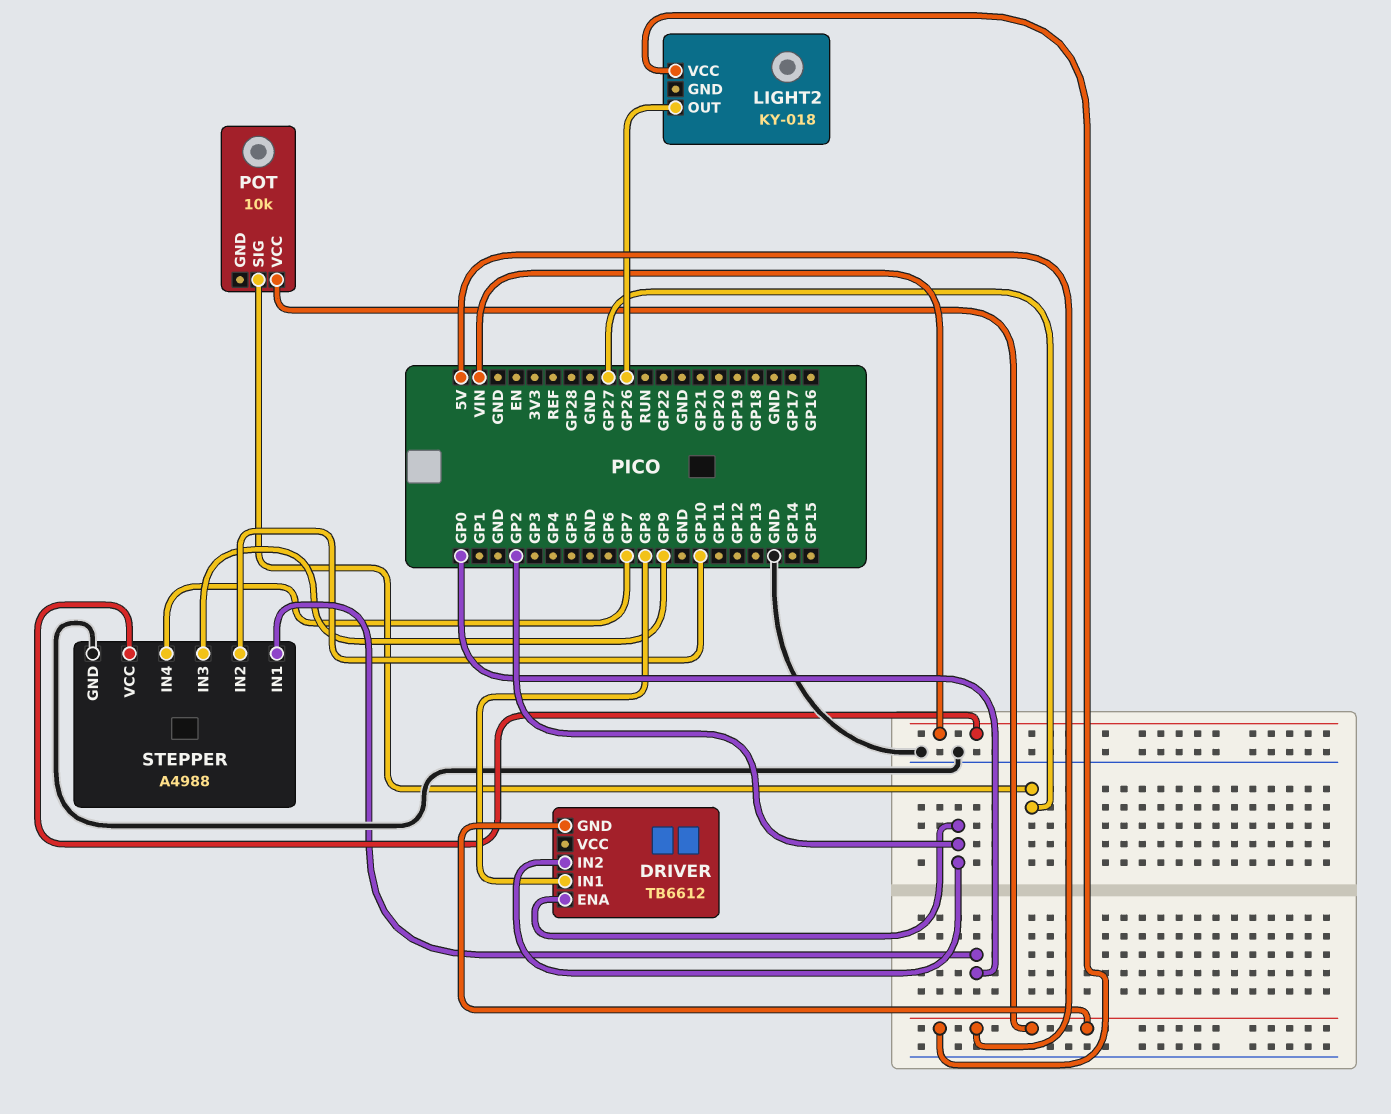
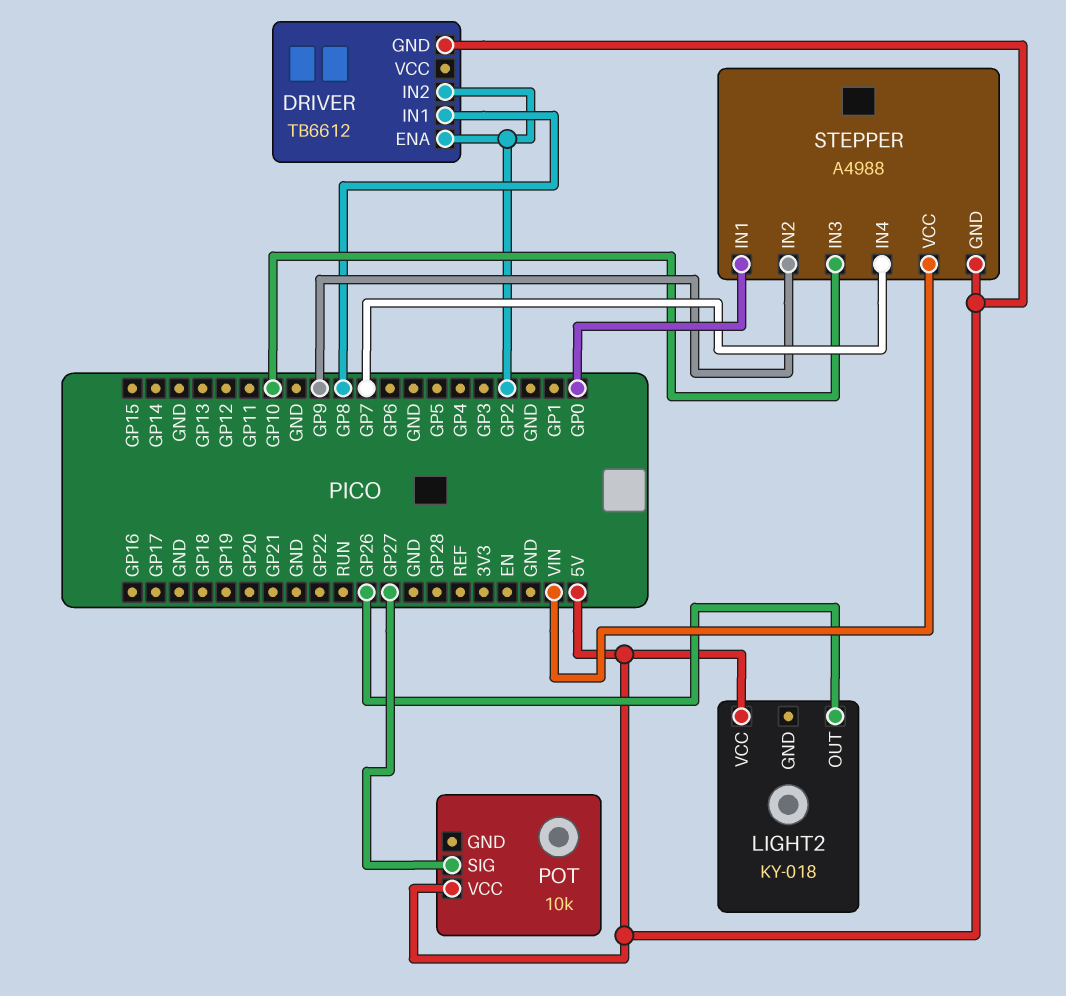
STEPPER pin GND: GND -> 5V
STEPPER pin IN2: GP10 -> GP9
STEPPER pin IN3: GP9 -> GP10

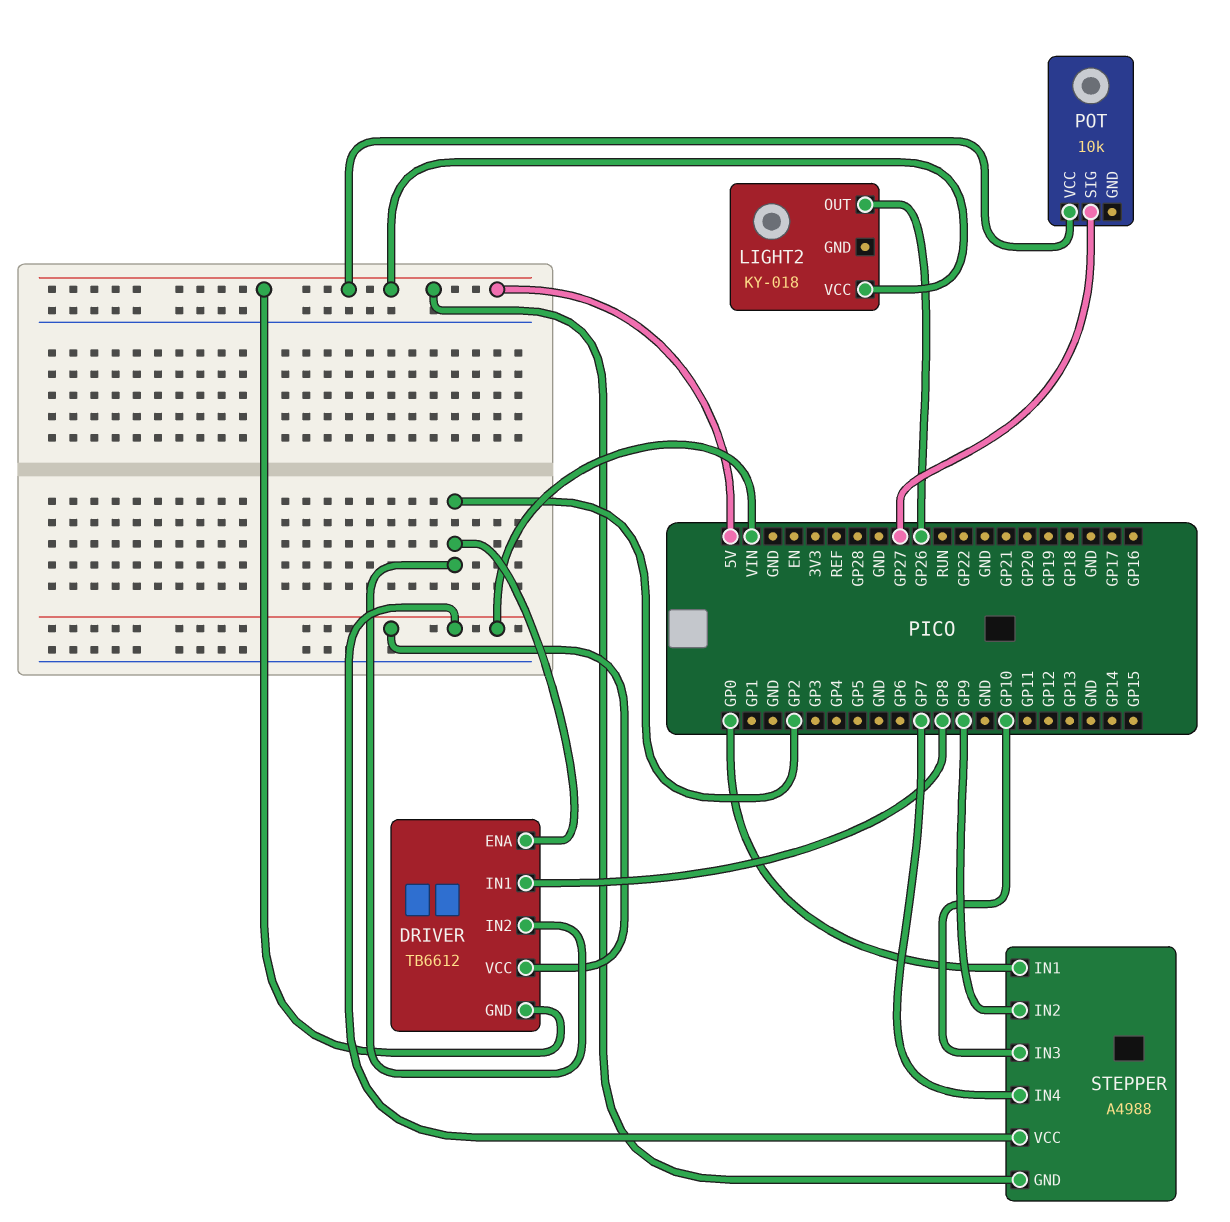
DRIVER pin VCC: none -> VIN

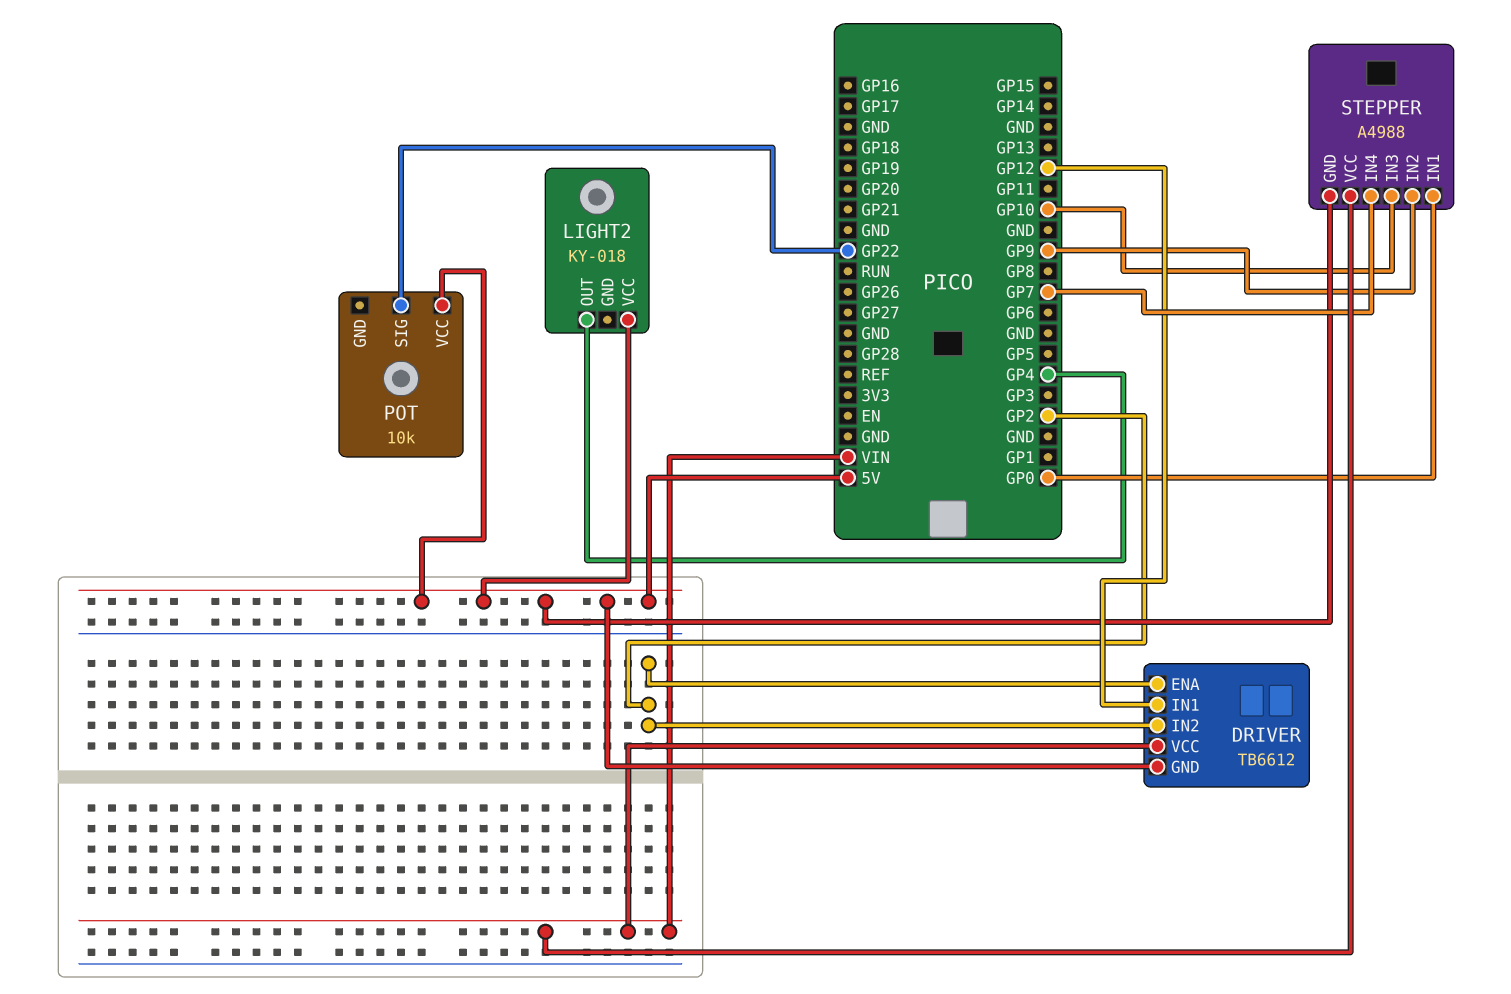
DRIVER pin IN1: GP8 -> GP12
LIGHT2 pin OUT: GP26 -> GP4
POT pin SIG: GP27 -> GP22

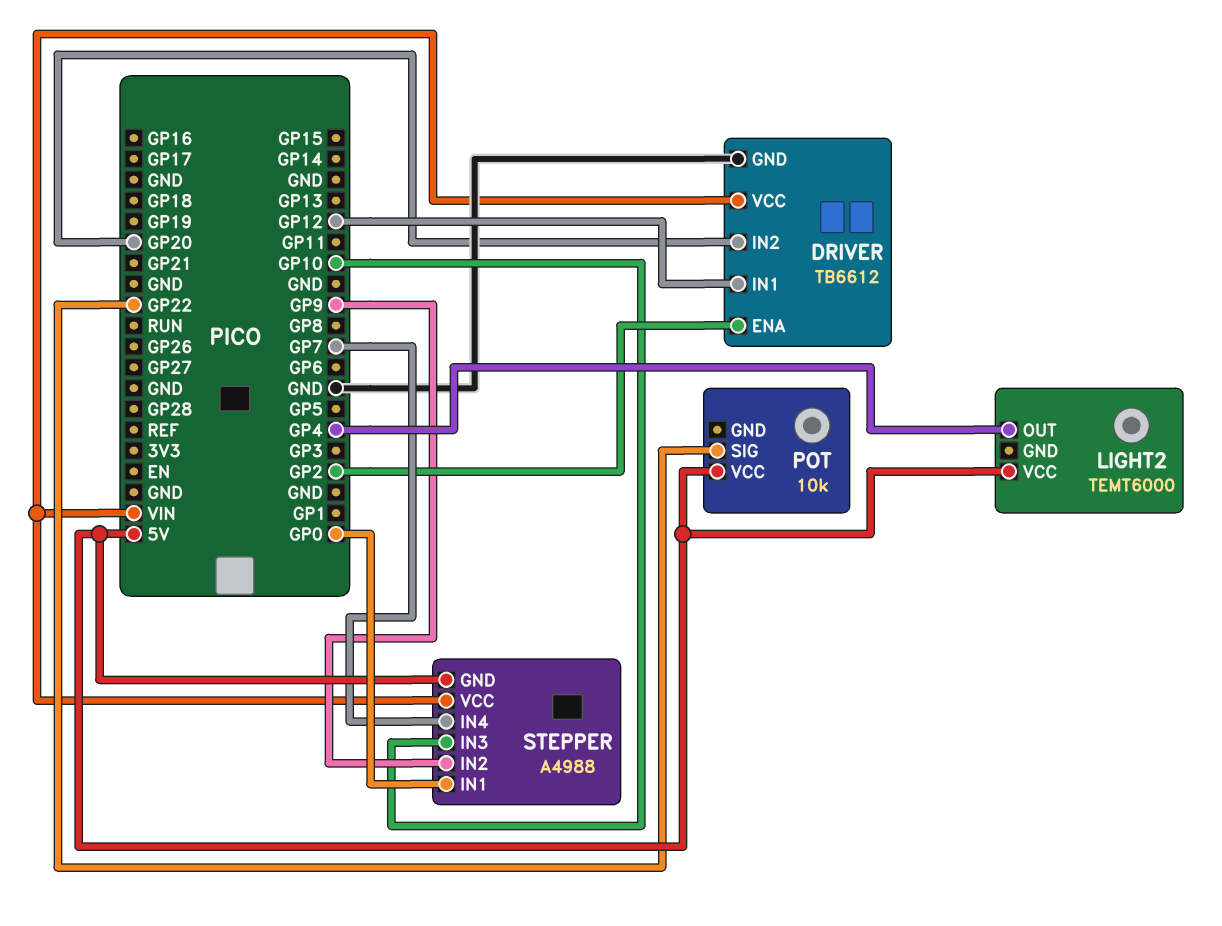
DRIVER pin GND: 5V -> GND
DRIVER pin IN2: GP2 -> GP20
LIGHT2: KY-018 -> TEMT6000

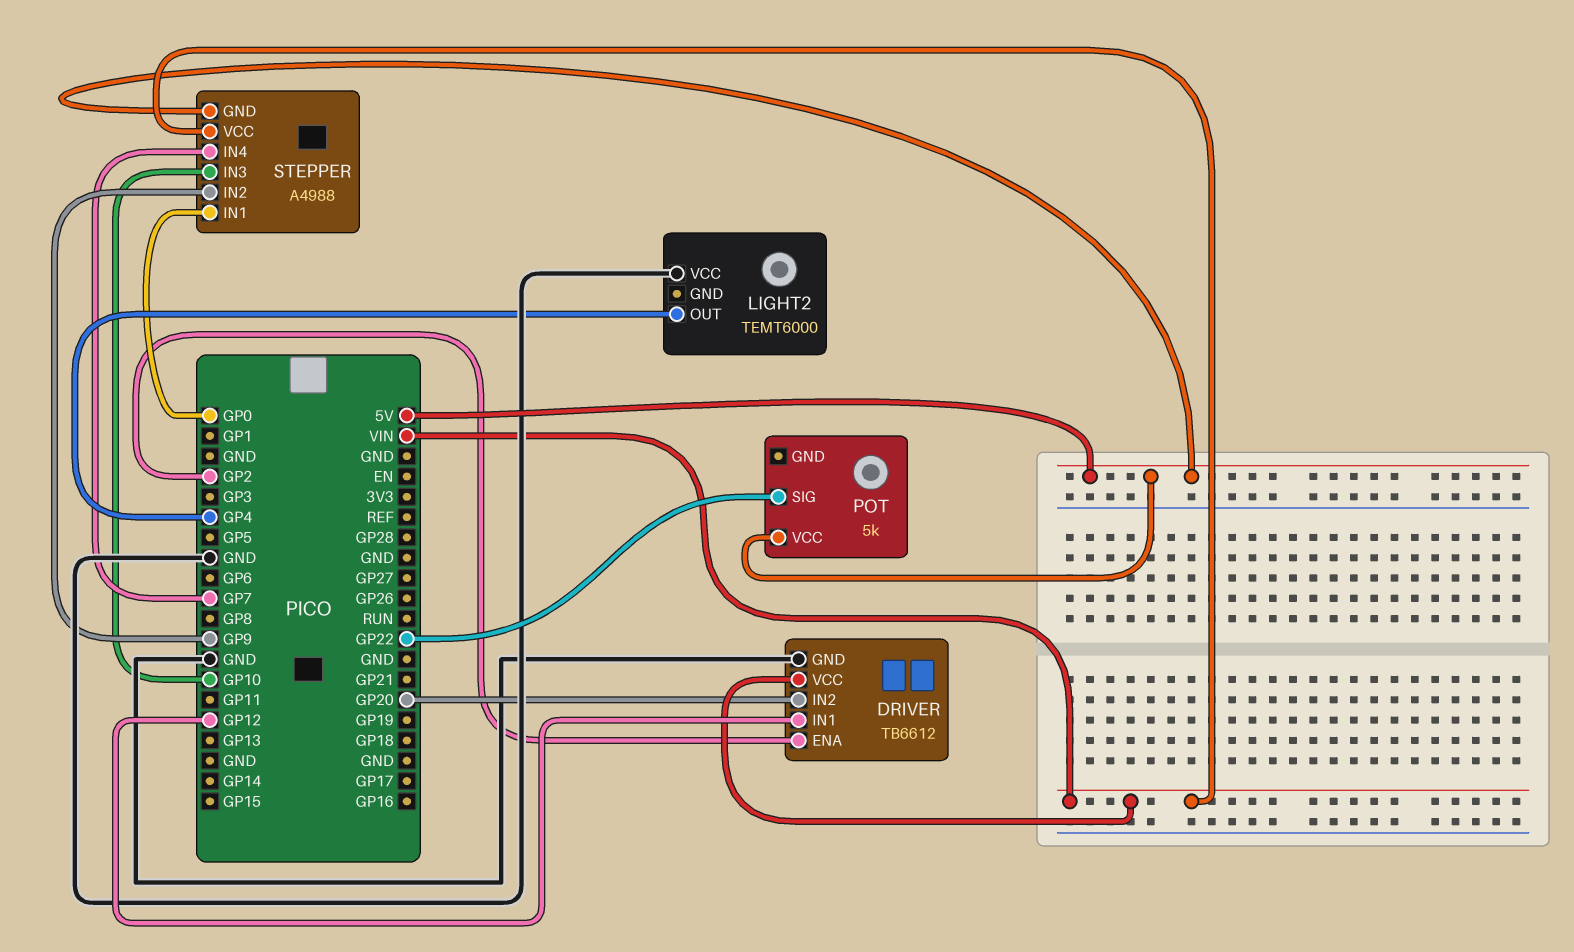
LIGHT2 pin VCC: 5V -> GND
POT: 10k -> 5k

